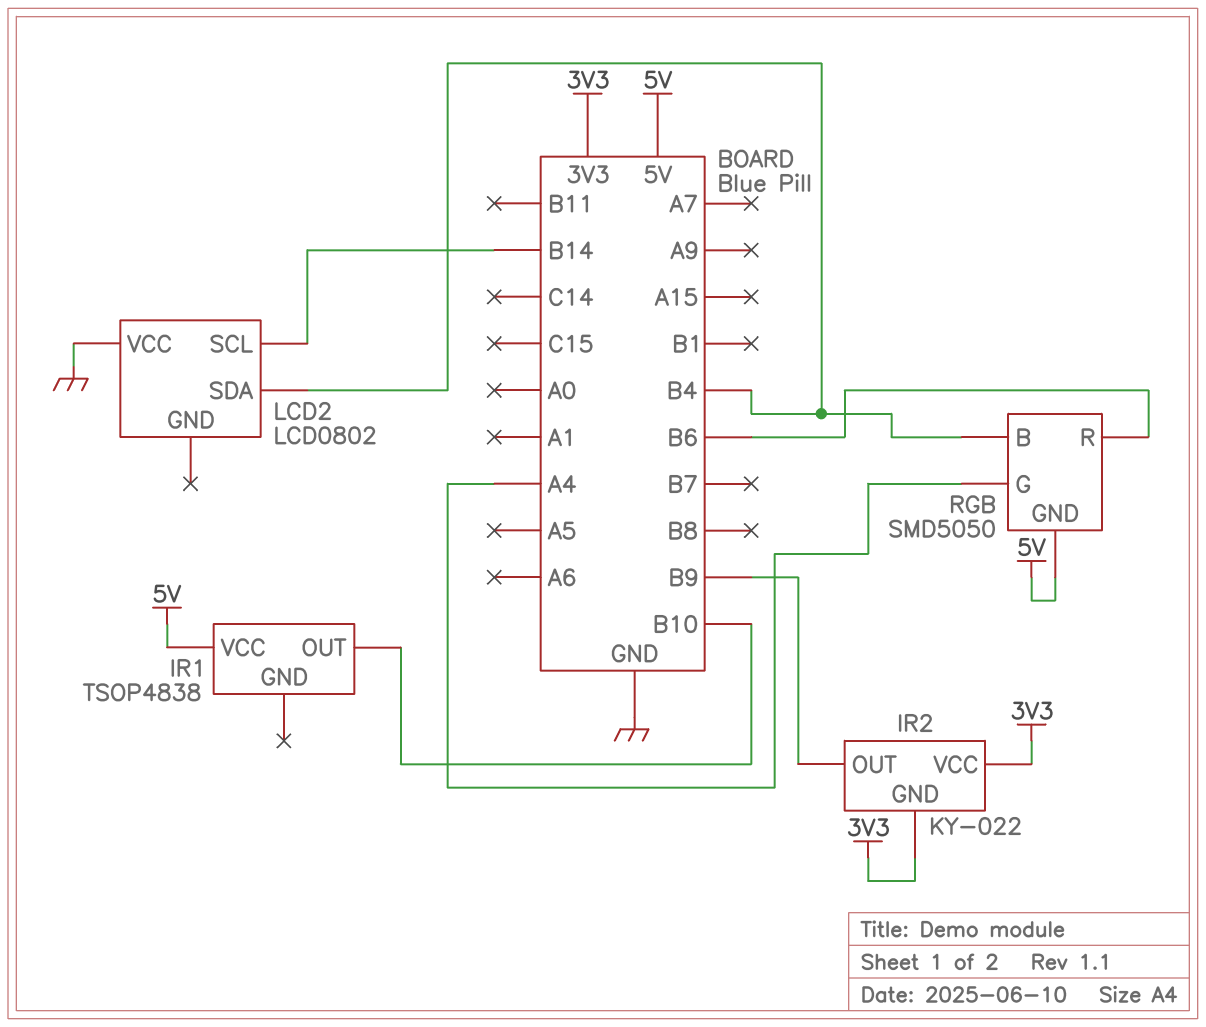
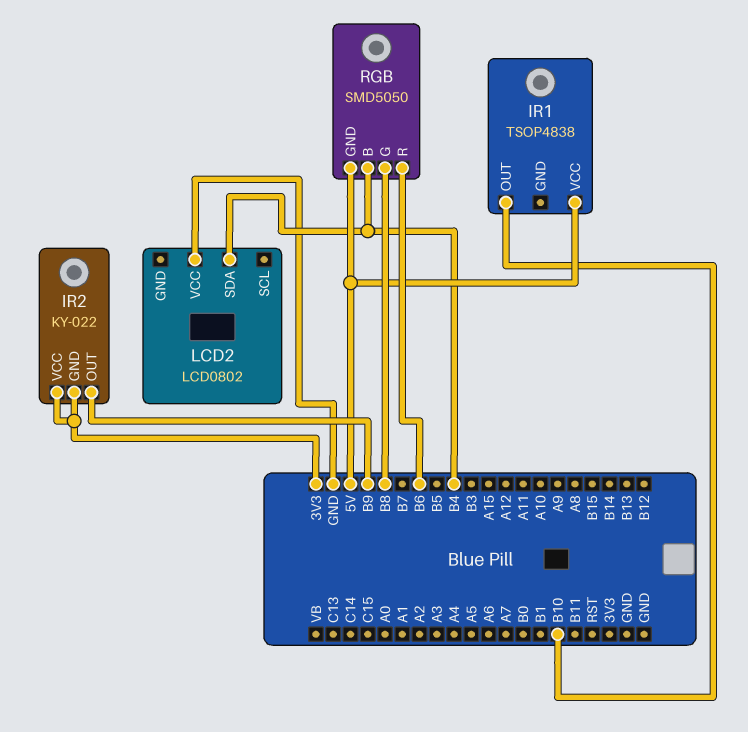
LCD2 pin SCL: B14 -> none
RGB pin G: A4 -> B8

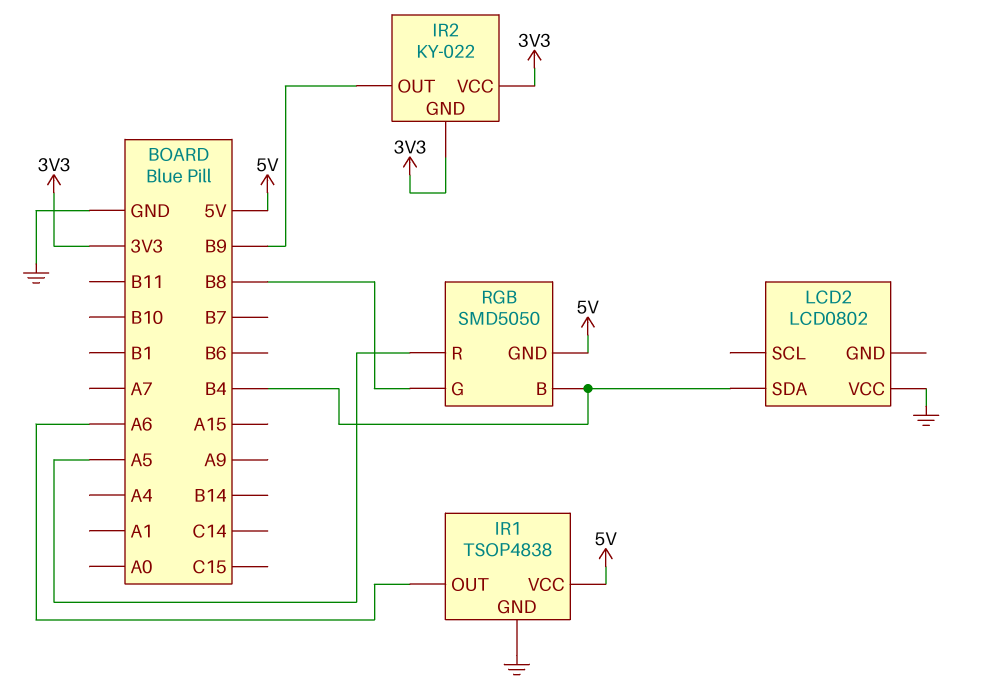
IR1 pin GND: none -> GND
IR1 pin OUT: B10 -> A6
RGB pin R: B6 -> A5

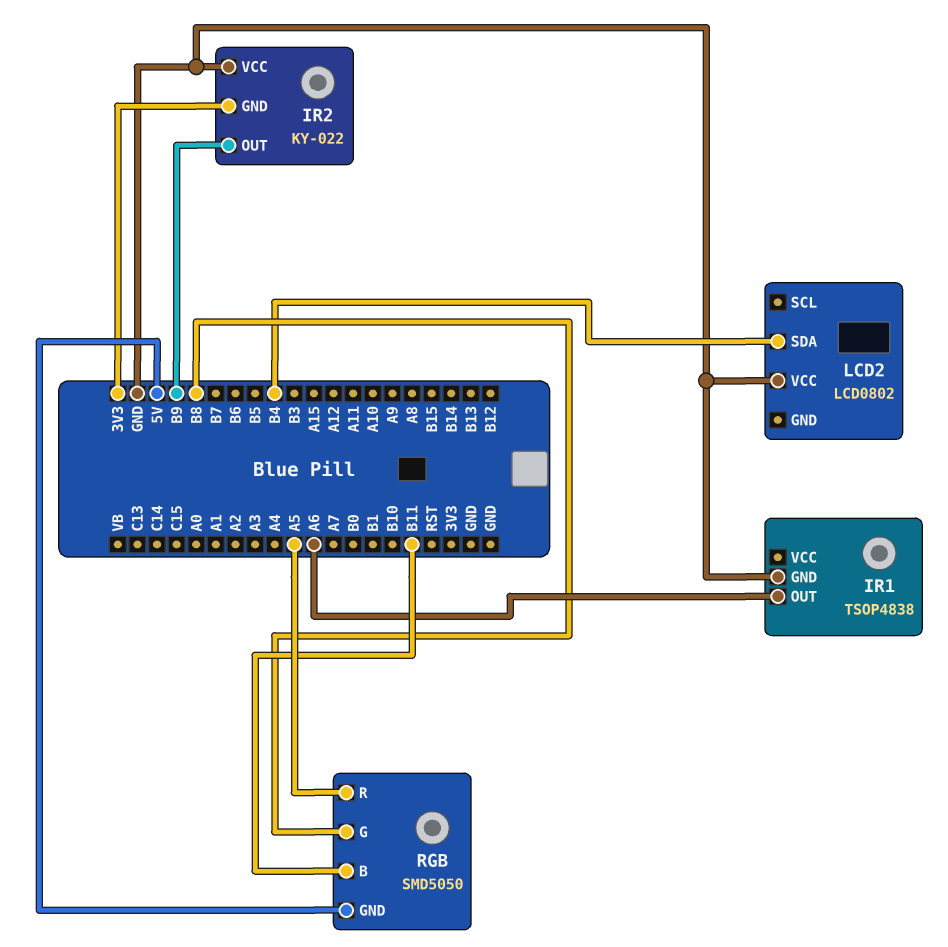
IR1 pin VCC: 5V -> none
IR2 pin VCC: 3V3 -> GND
RGB pin B: B4 -> B11

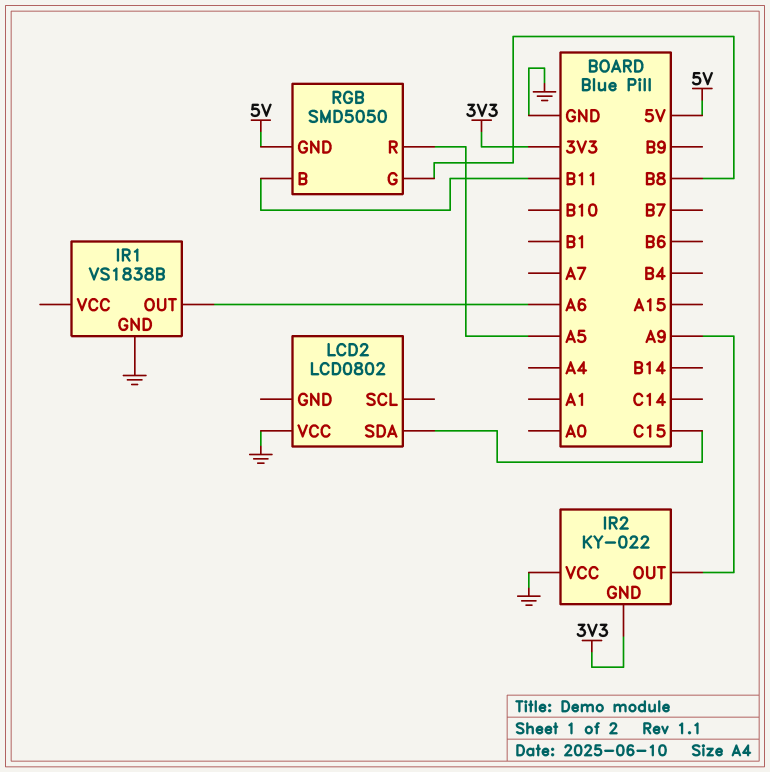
IR1: TSOP4838 -> VS1838B
IR2 pin OUT: B9 -> A9
LCD2 pin SDA: B4 -> C15

